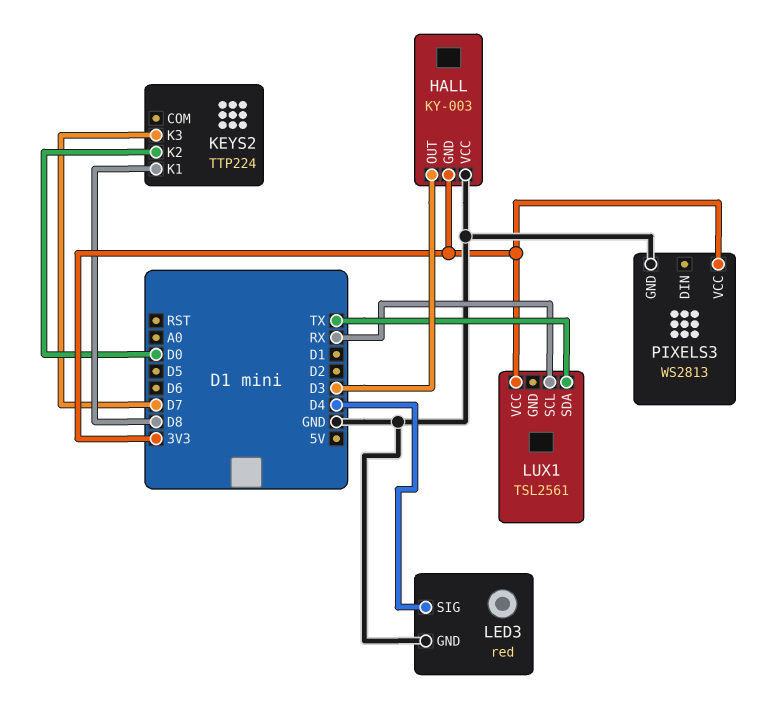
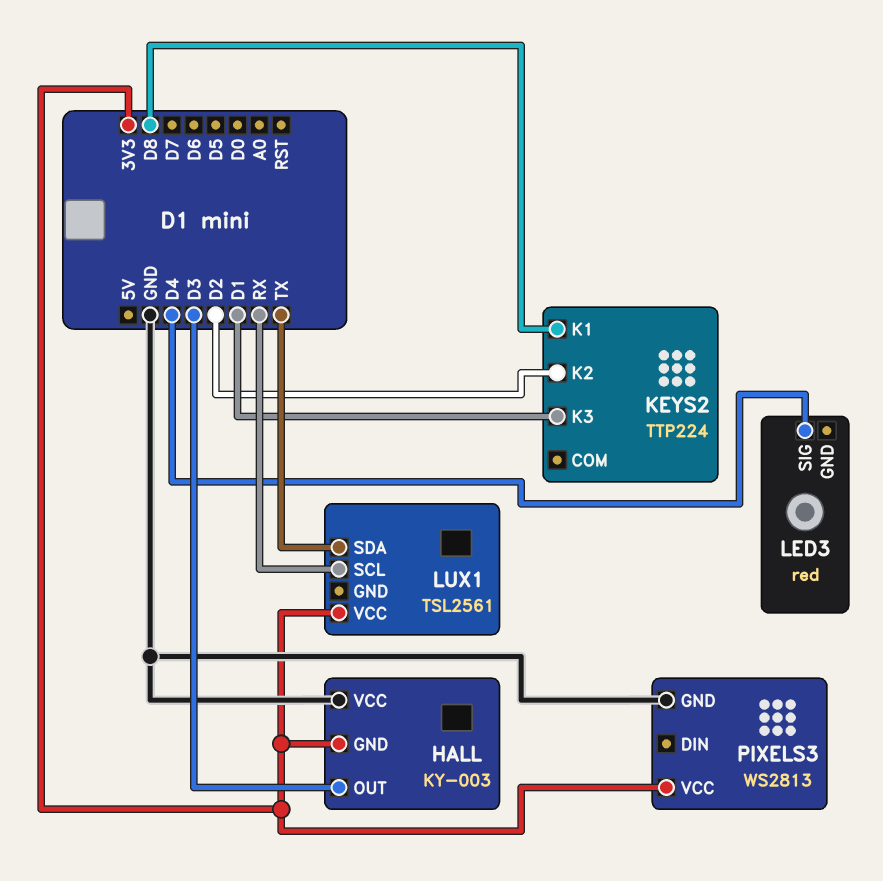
KEYS2 pin K2: D0 -> D2
KEYS2 pin K3: D7 -> D1
LED3 pin GND: GND -> none

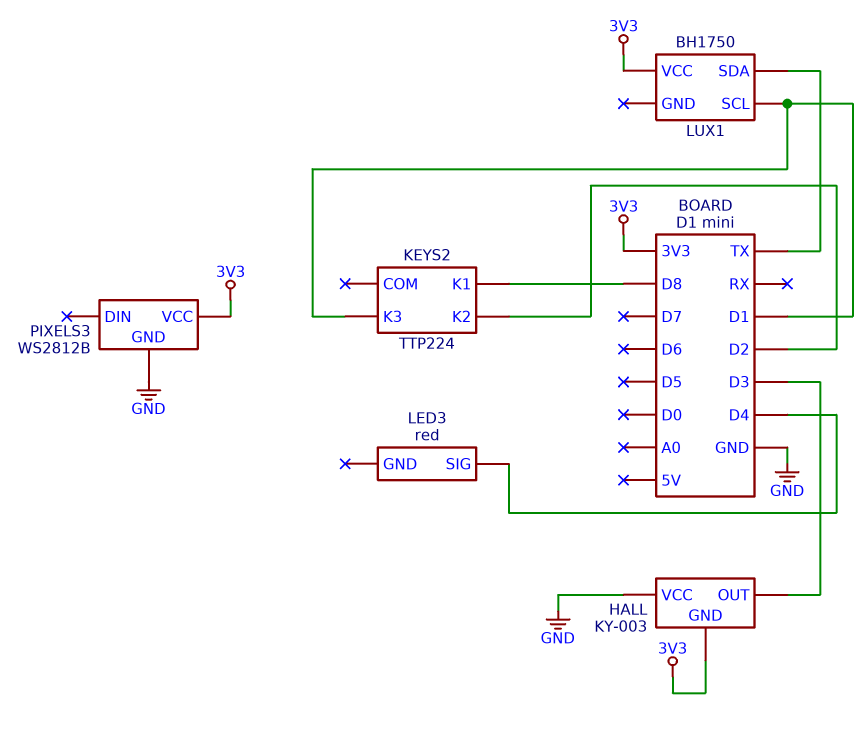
LUX1: TSL2561 -> BH1750
LUX1 pin SCL: RX -> D1
PIXELS3: WS2813 -> WS2812B

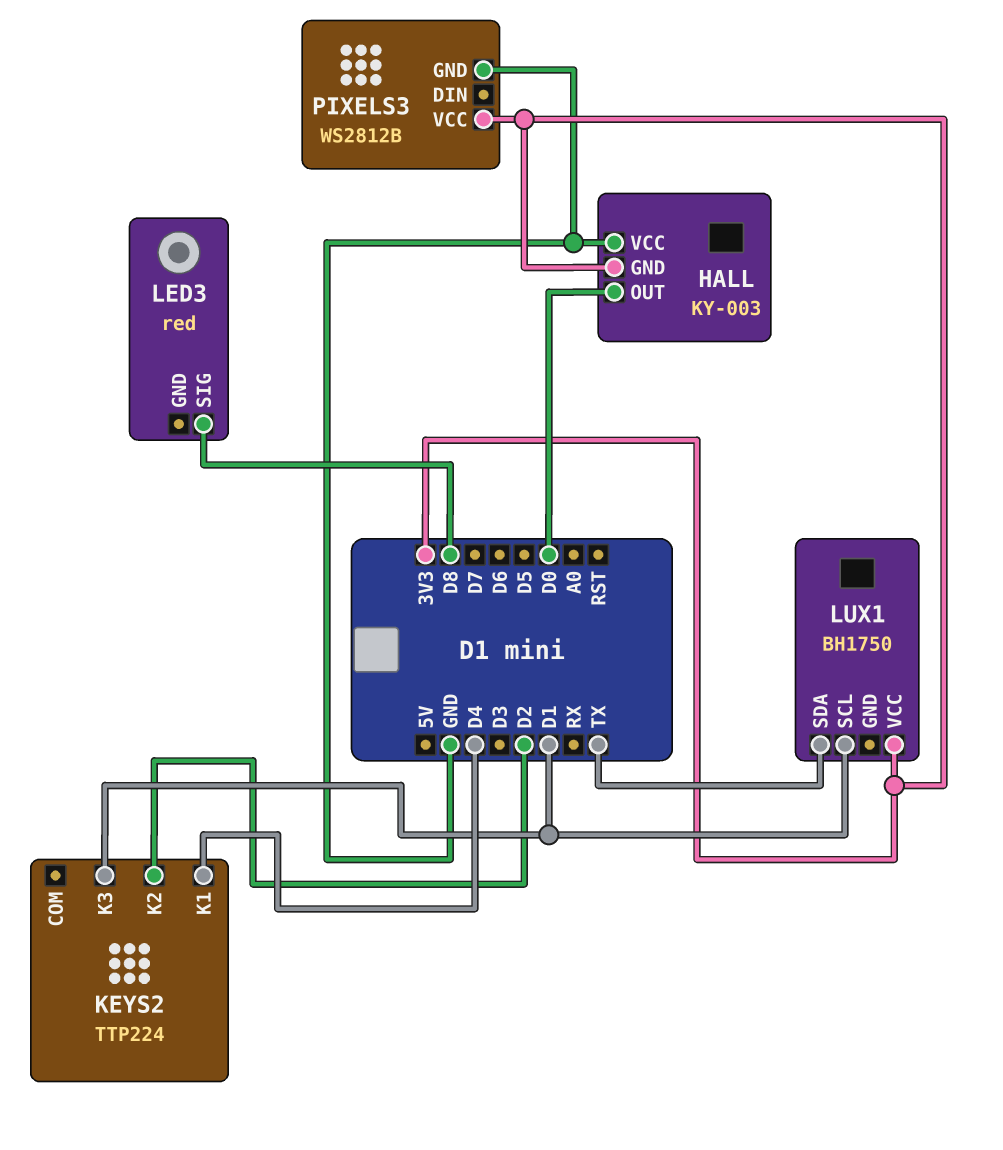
HALL pin OUT: D3 -> D0
KEYS2 pin K1: D8 -> D4
LED3 pin SIG: D4 -> D8

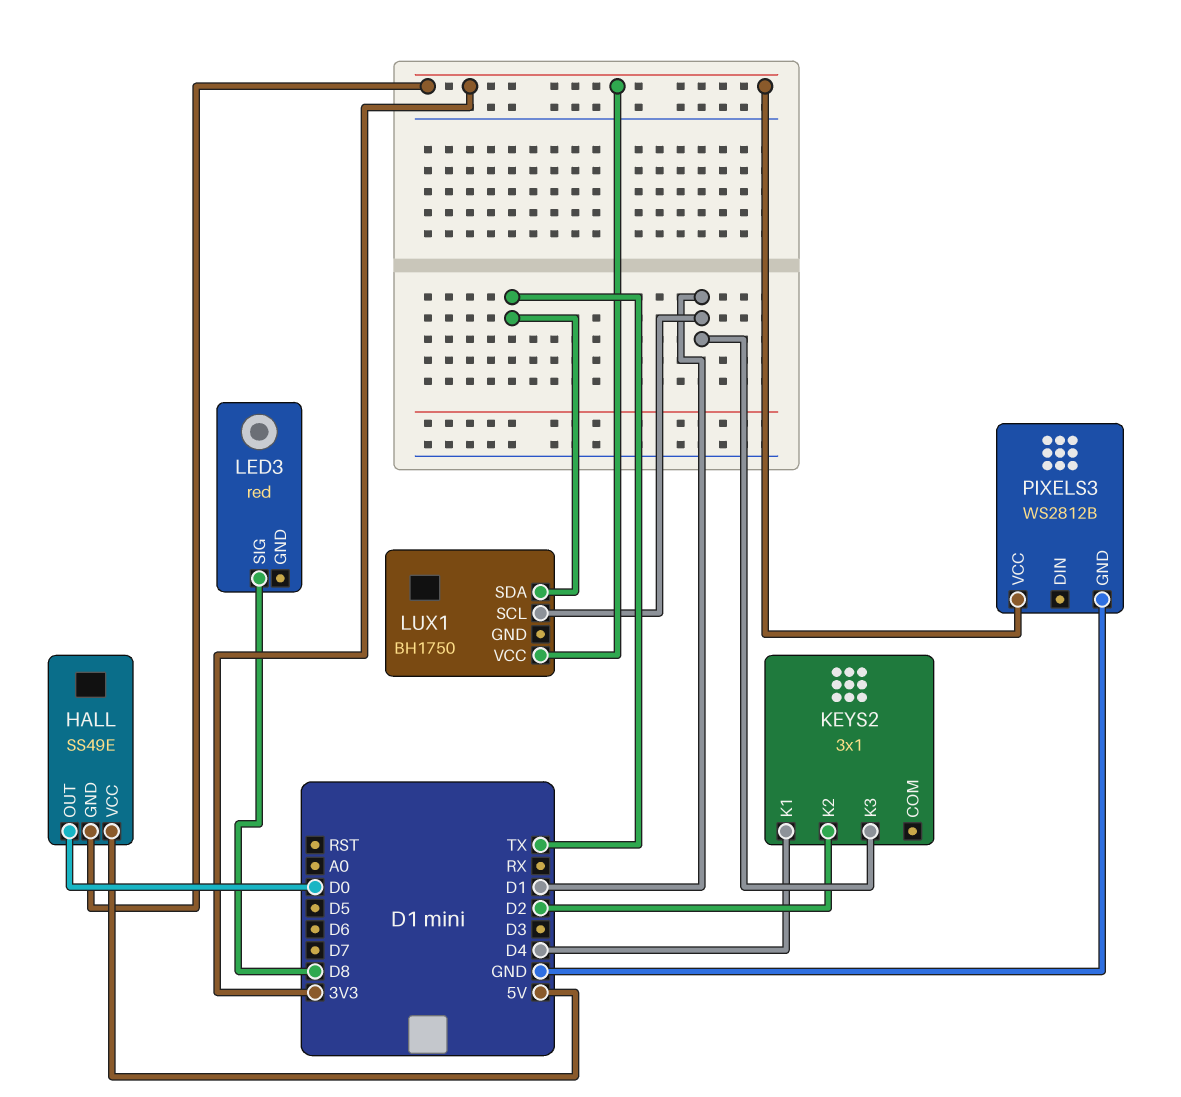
HALL: KY-003 -> SS49E
HALL pin VCC: GND -> 5V
KEYS2: TTP224 -> 3x1

